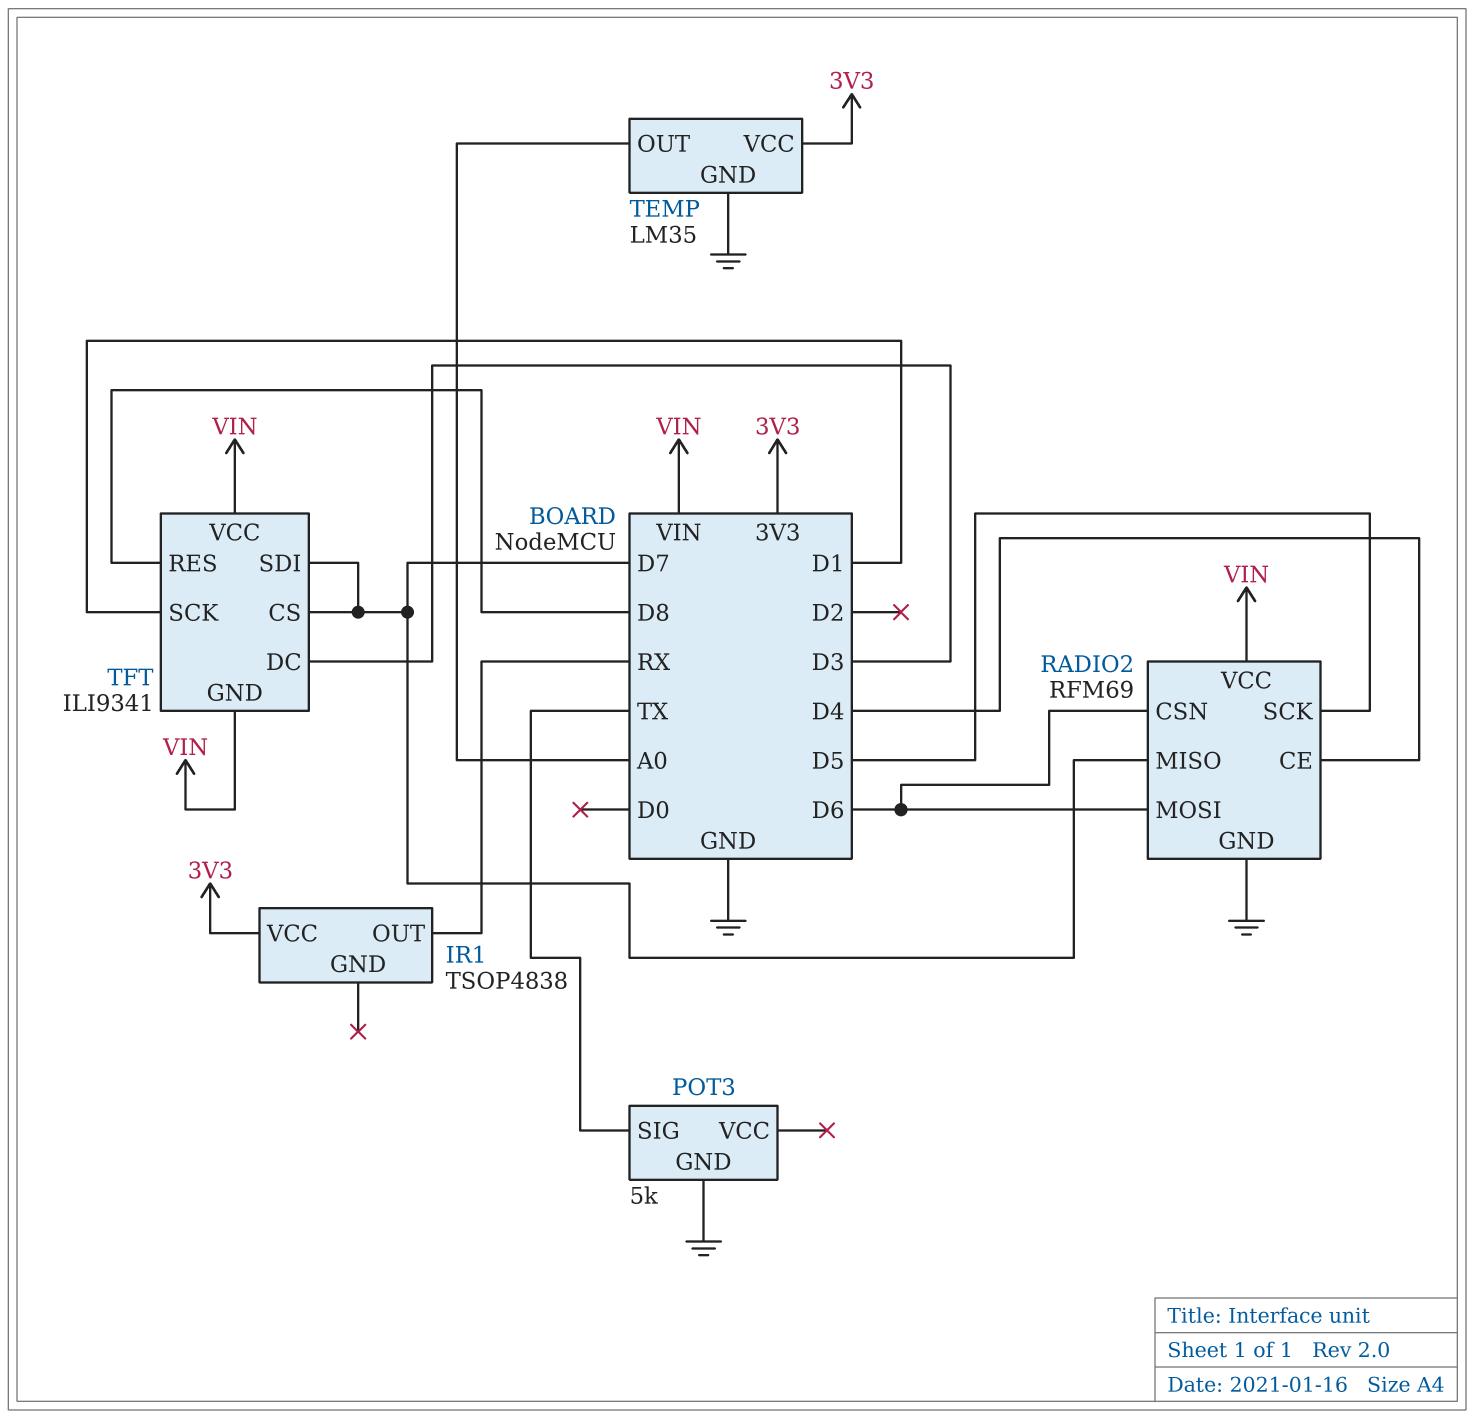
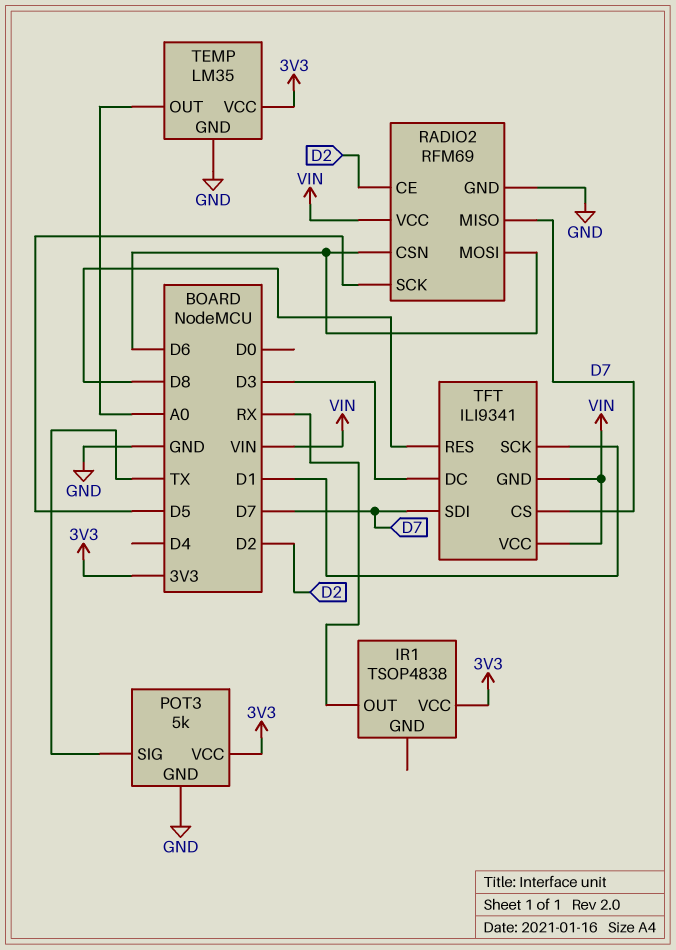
POT3 pin VCC: none -> 3V3
RADIO2 pin CE: D4 -> D2

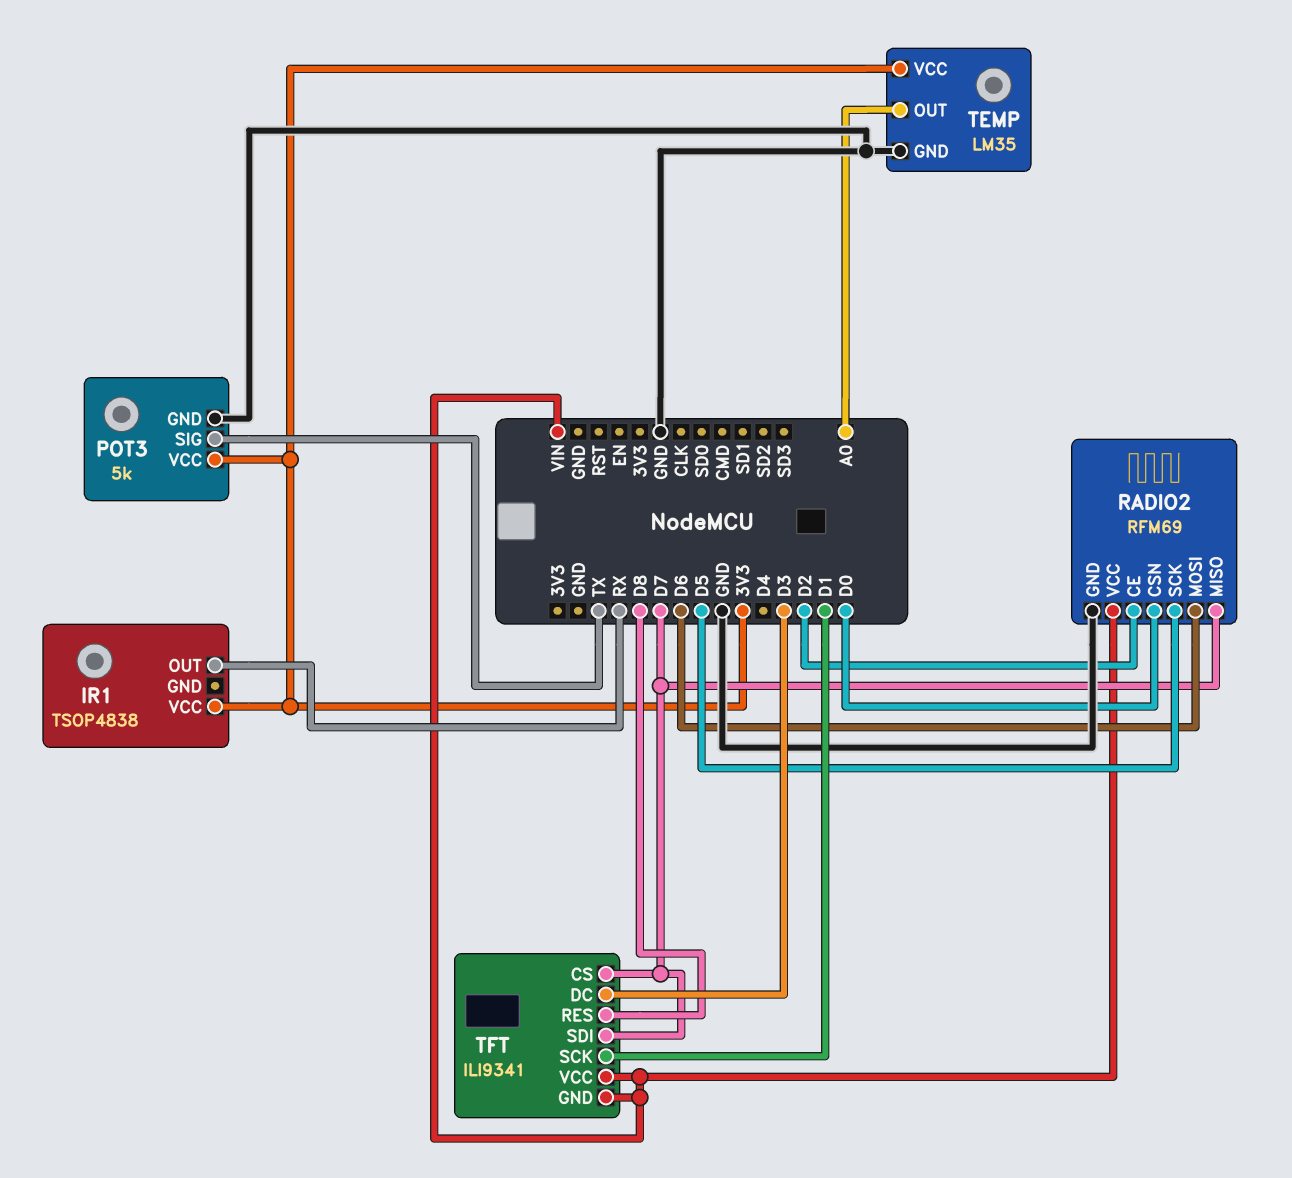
RADIO2 pin CSN: D6 -> D0

